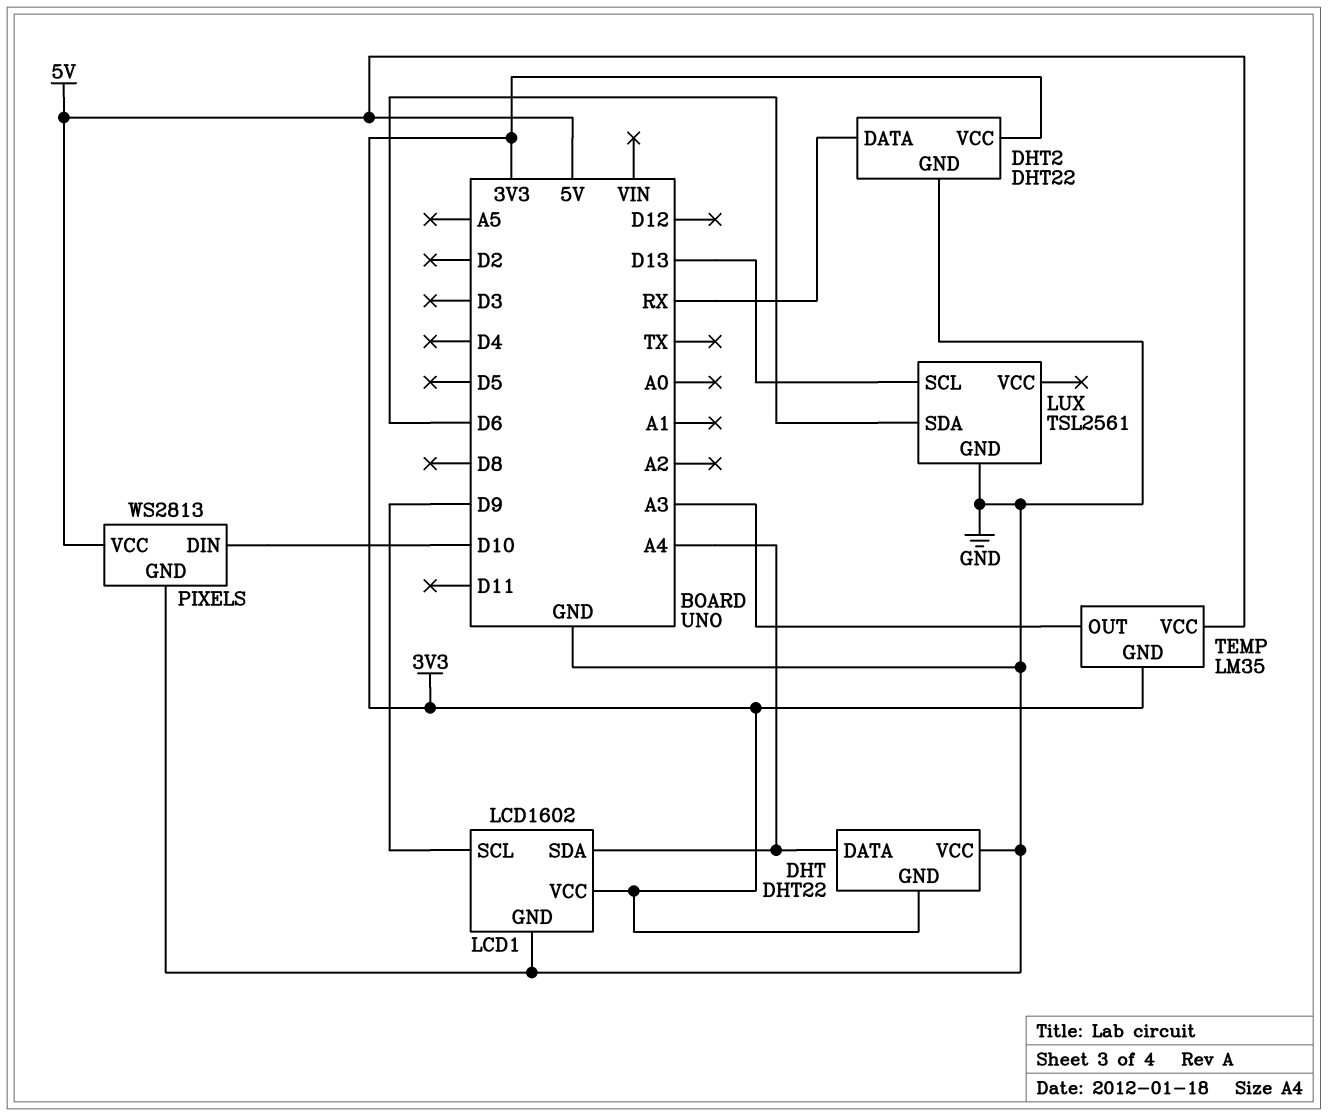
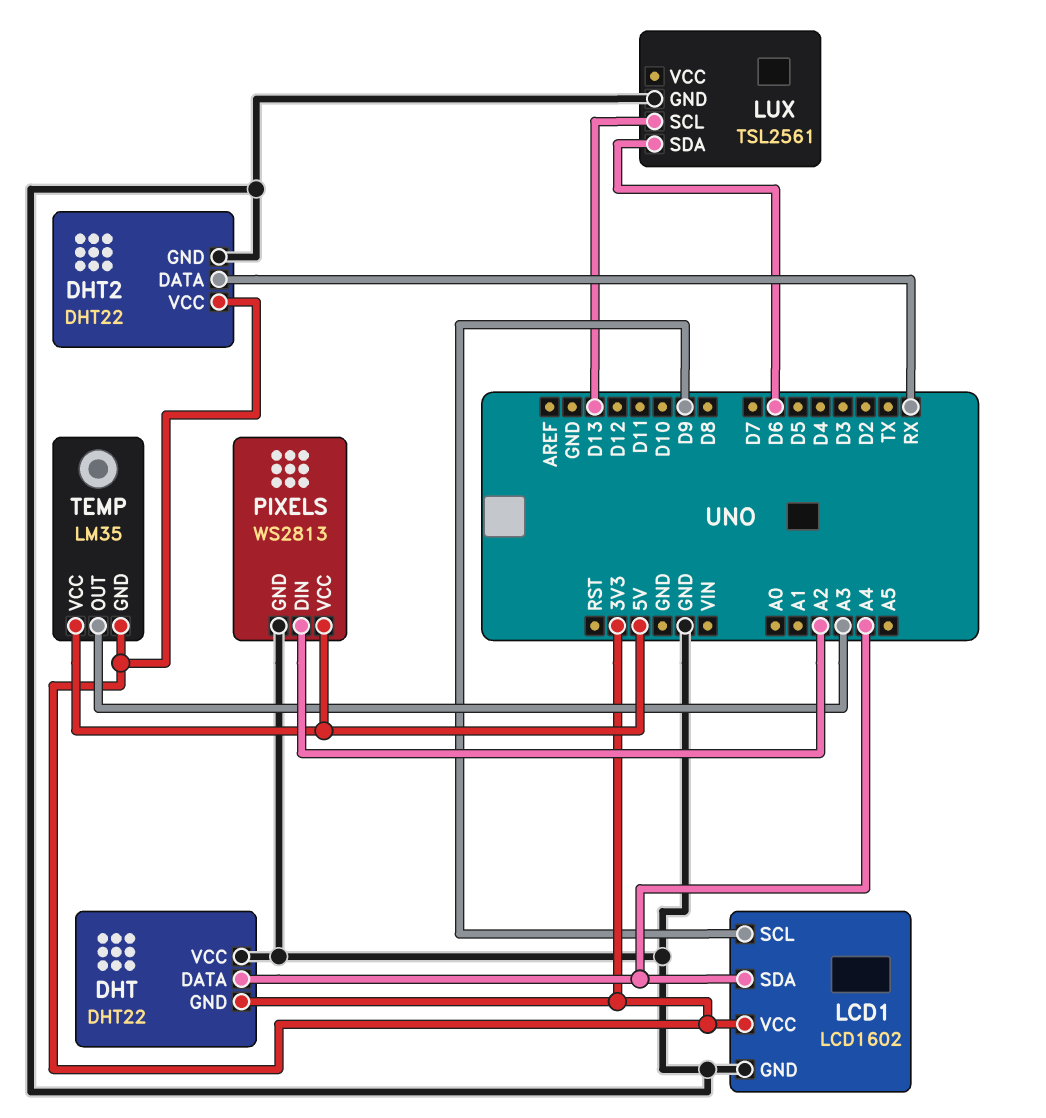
PIXELS pin DIN: D10 -> A2

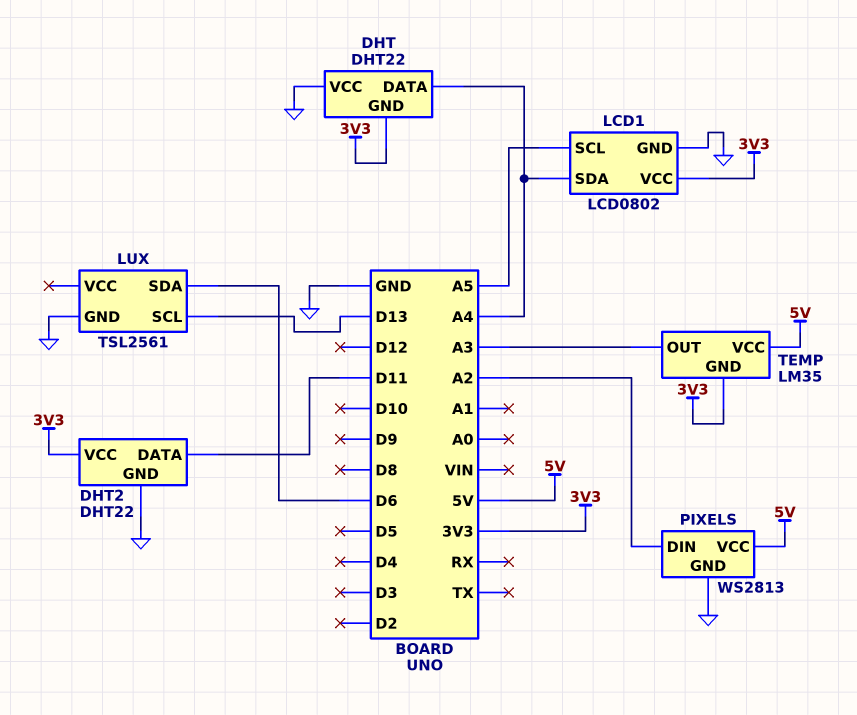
DHT2 pin DATA: RX -> D11
LCD1: LCD1602 -> LCD0802
LCD1 pin SCL: D9 -> A5

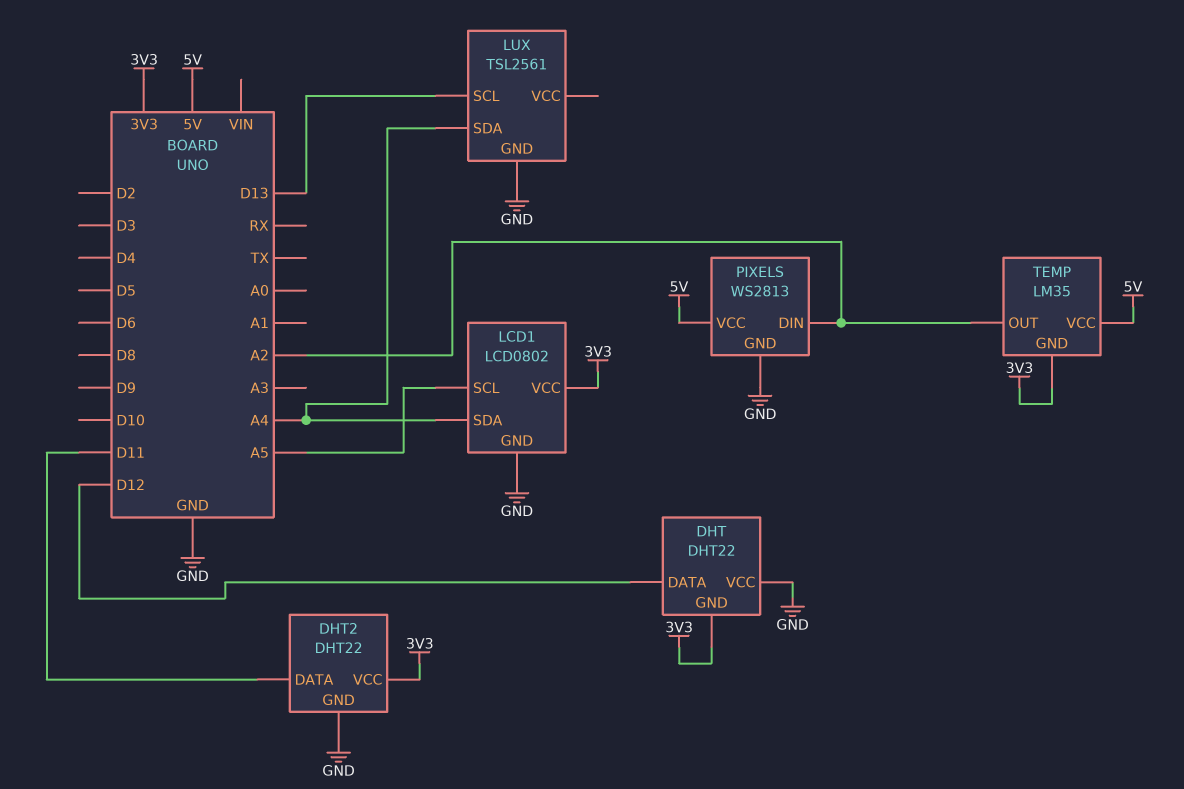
DHT pin DATA: A4 -> D12
LUX pin SDA: D6 -> A4
TEMP pin OUT: A3 -> A2

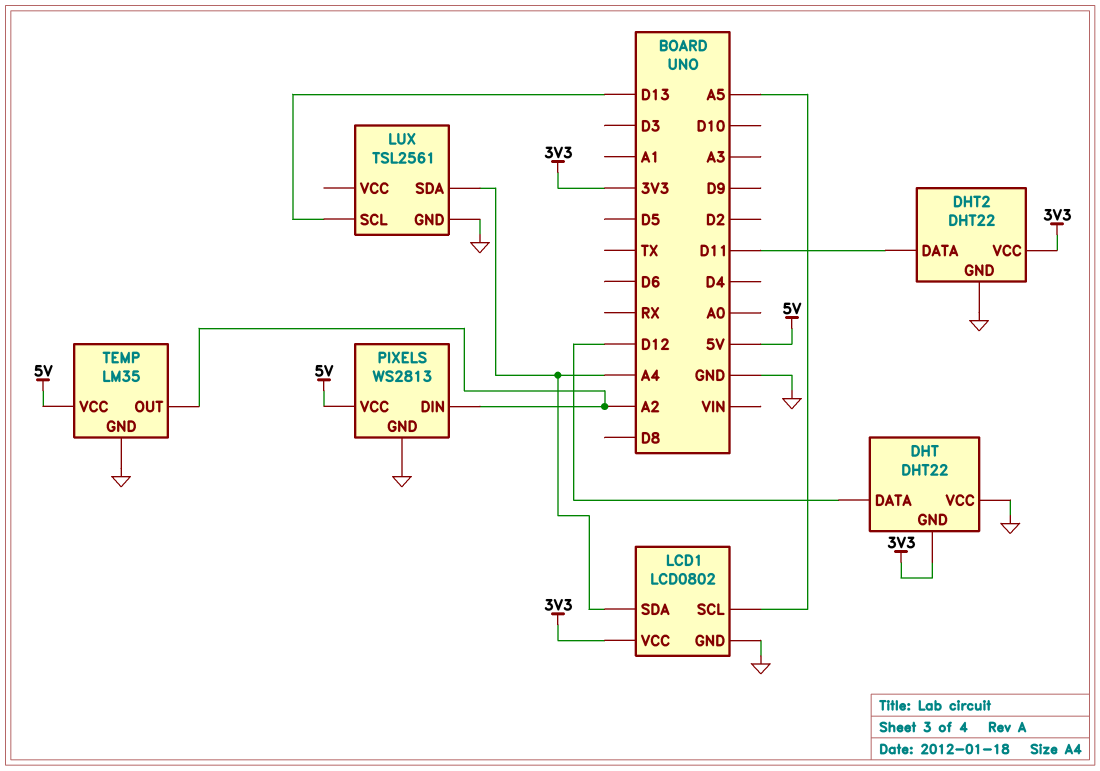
TEMP pin GND: 3V3 -> GND

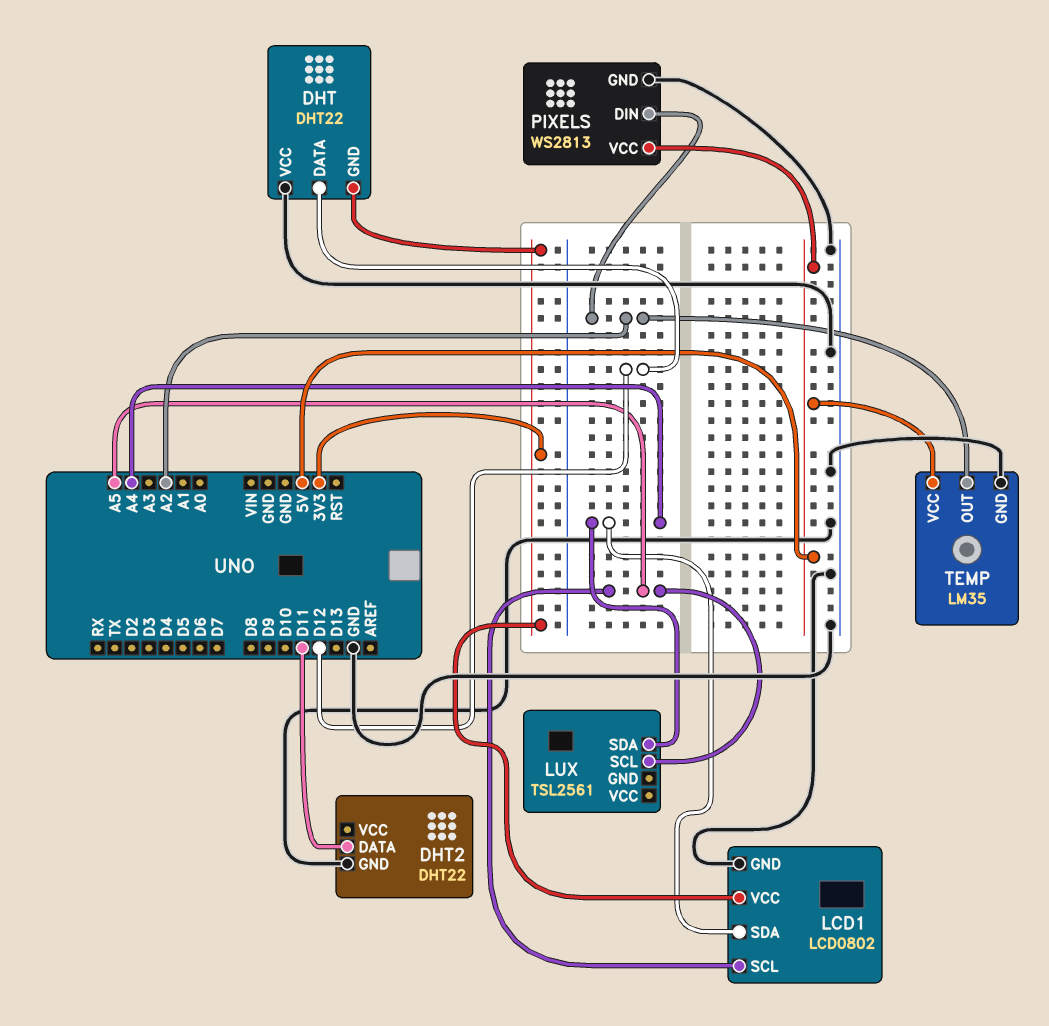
DHT2 pin VCC: 3V3 -> none
LUX pin GND: GND -> none
LUX pin SCL: D13 -> A5

